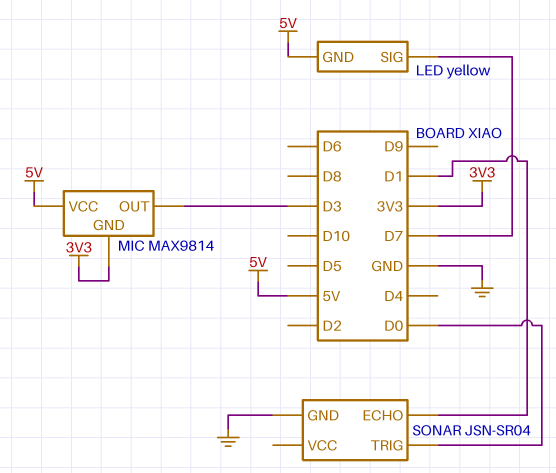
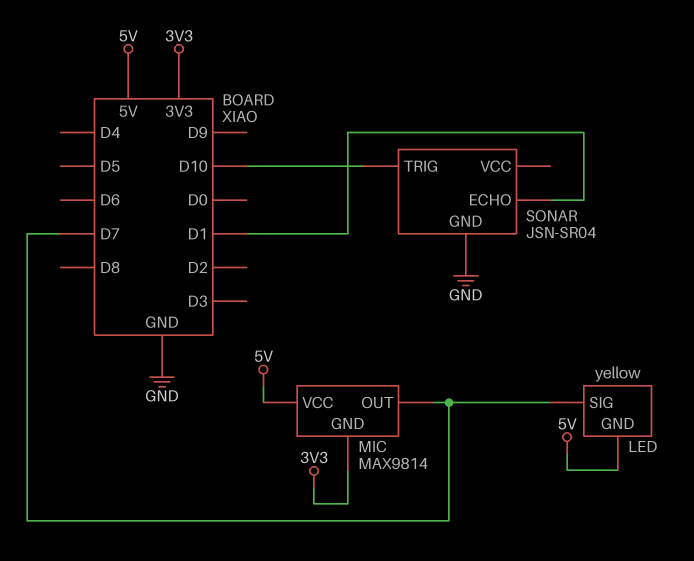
MIC pin OUT: D3 -> D7
SONAR pin TRIG: D0 -> D10

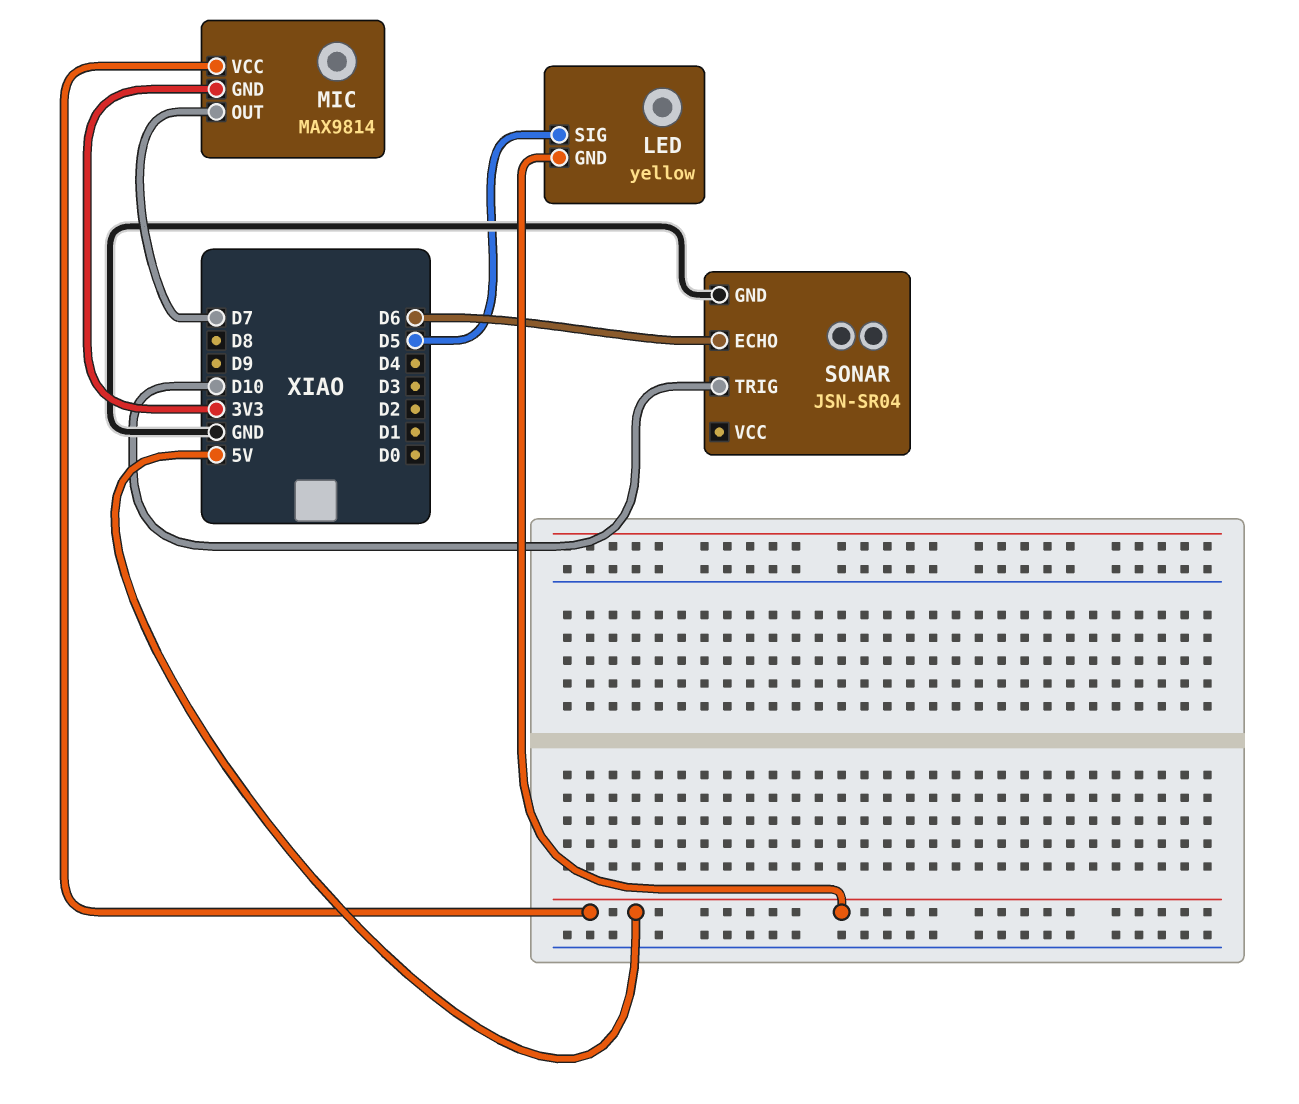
LED pin SIG: D7 -> D5
SONAR pin ECHO: D1 -> D6

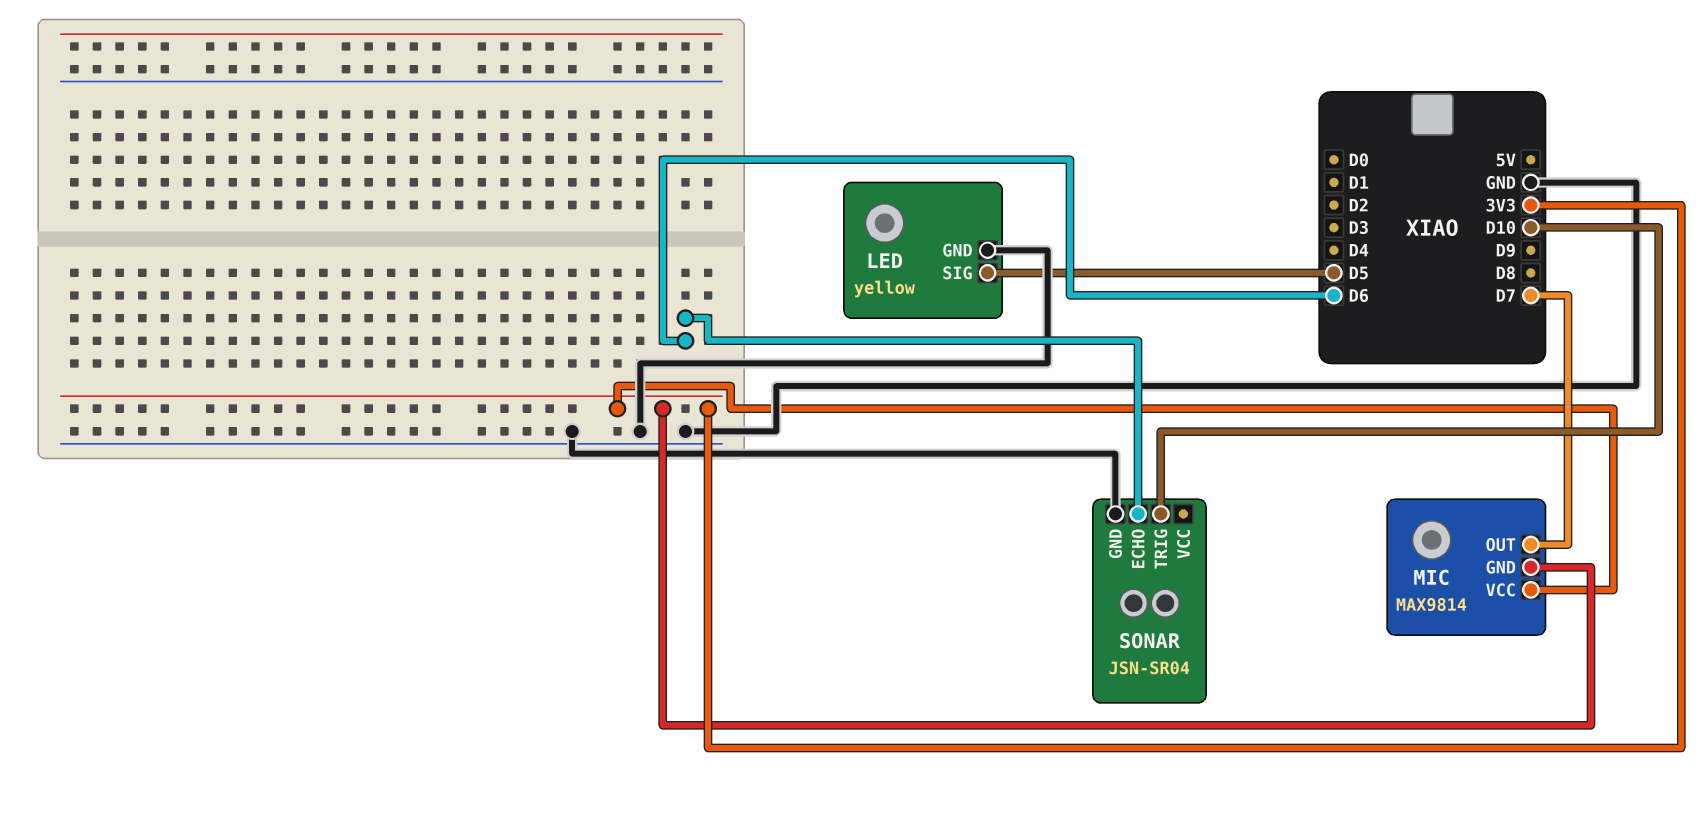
LED pin GND: 5V -> GND
MIC pin VCC: 5V -> 3V3

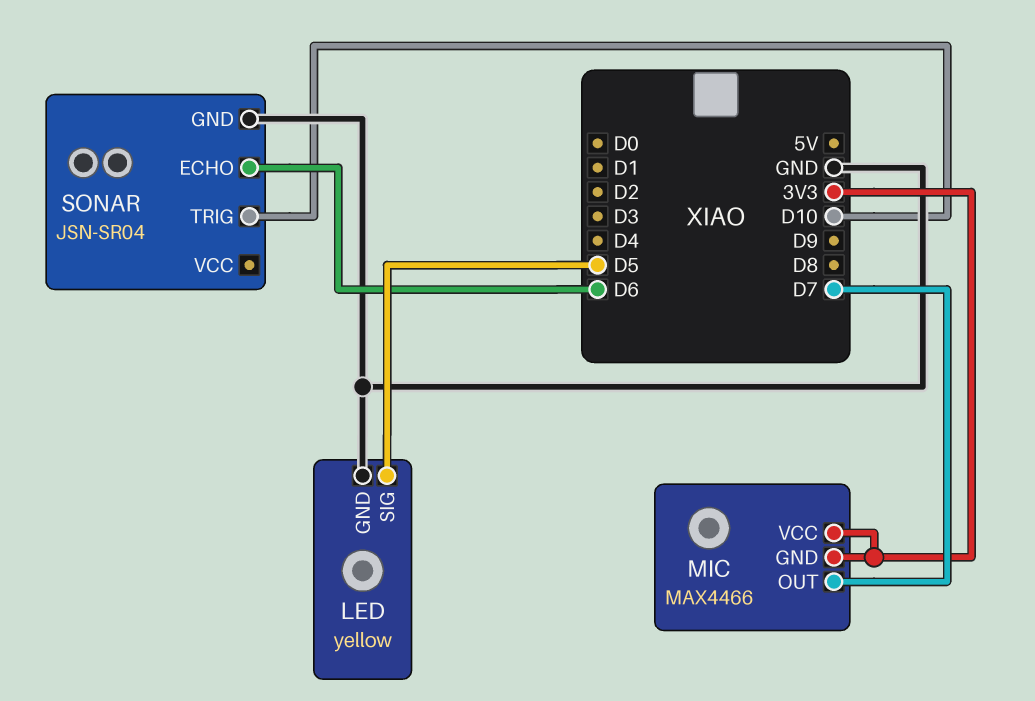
MIC: MAX9814 -> MAX4466

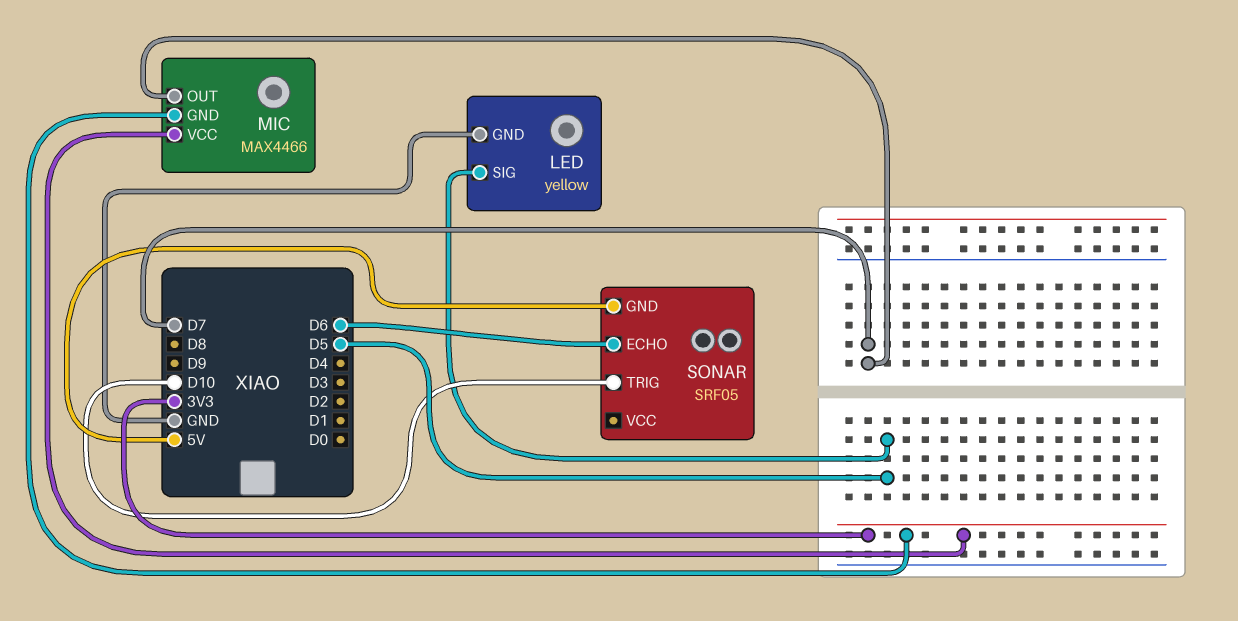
SONAR: JSN-SR04 -> SRF05
SONAR pin GND: GND -> 5V

